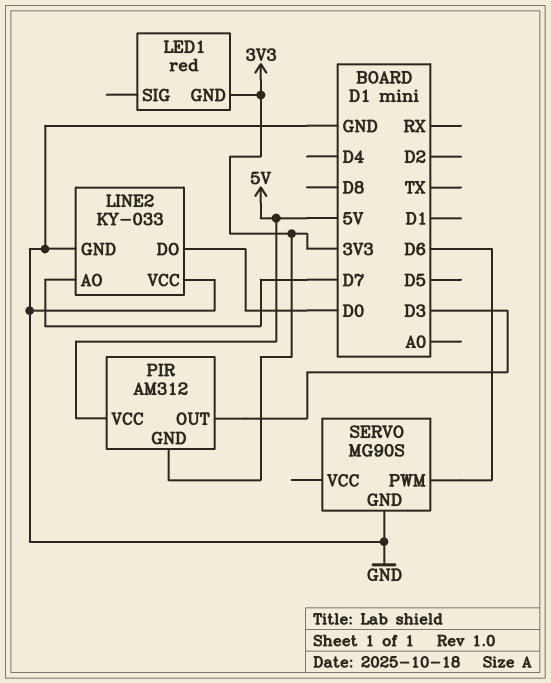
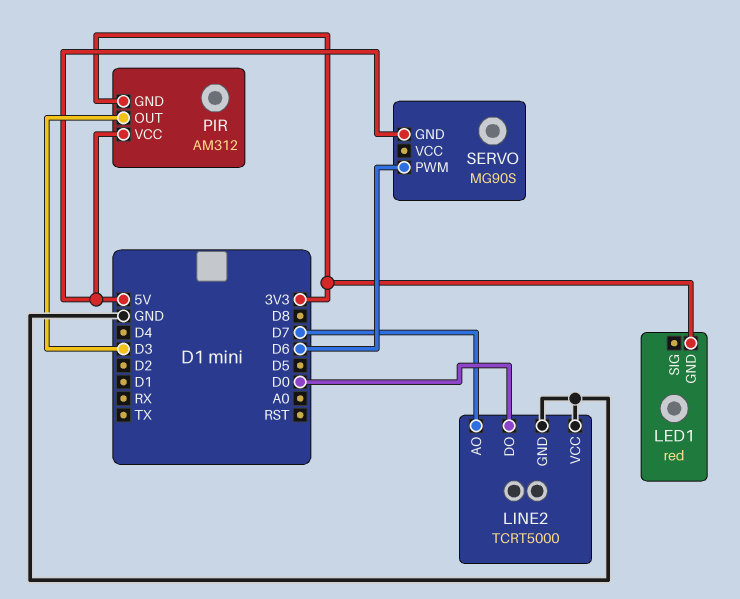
LINE2: KY-033 -> TCRT5000
SERVO pin GND: GND -> 5V

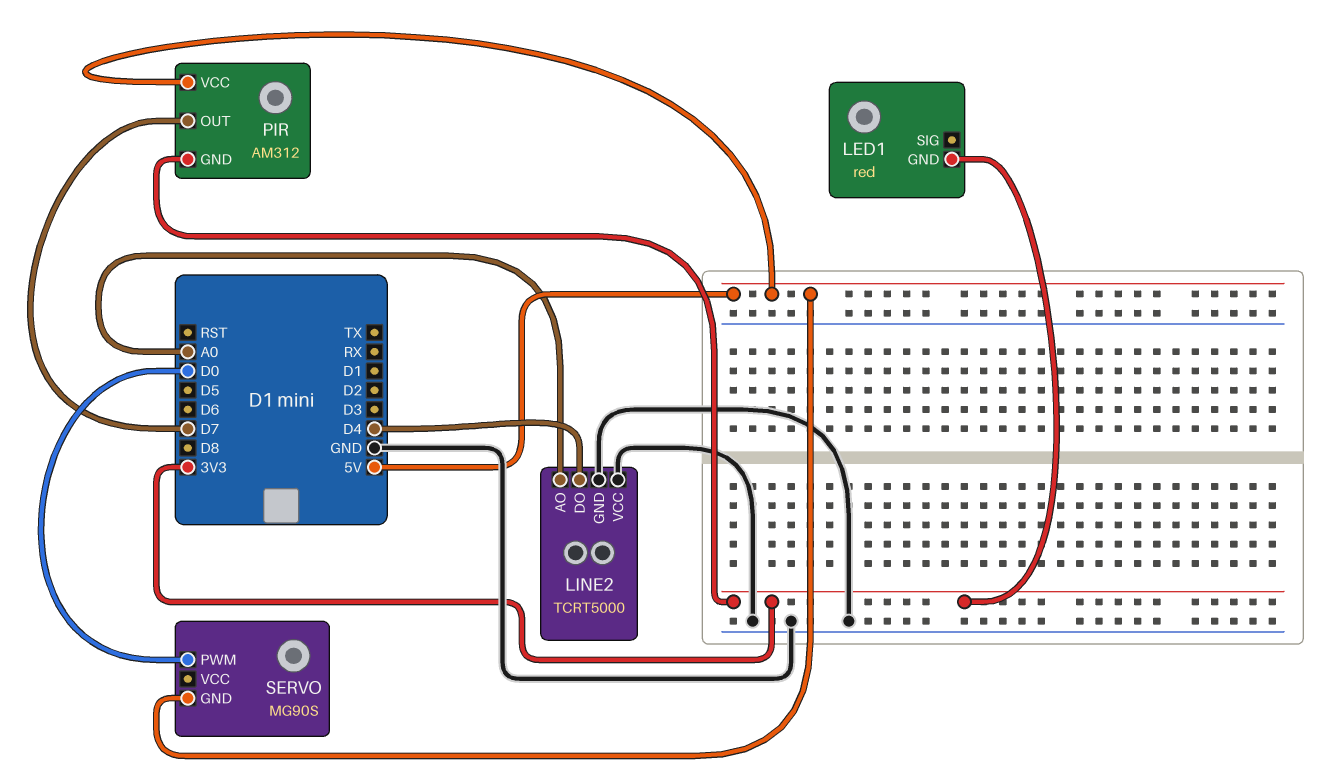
LINE2 pin AO: D7 -> A0
LINE2 pin DO: D0 -> D4
PIR pin OUT: D3 -> D7
SERVO pin PWM: D6 -> D0

